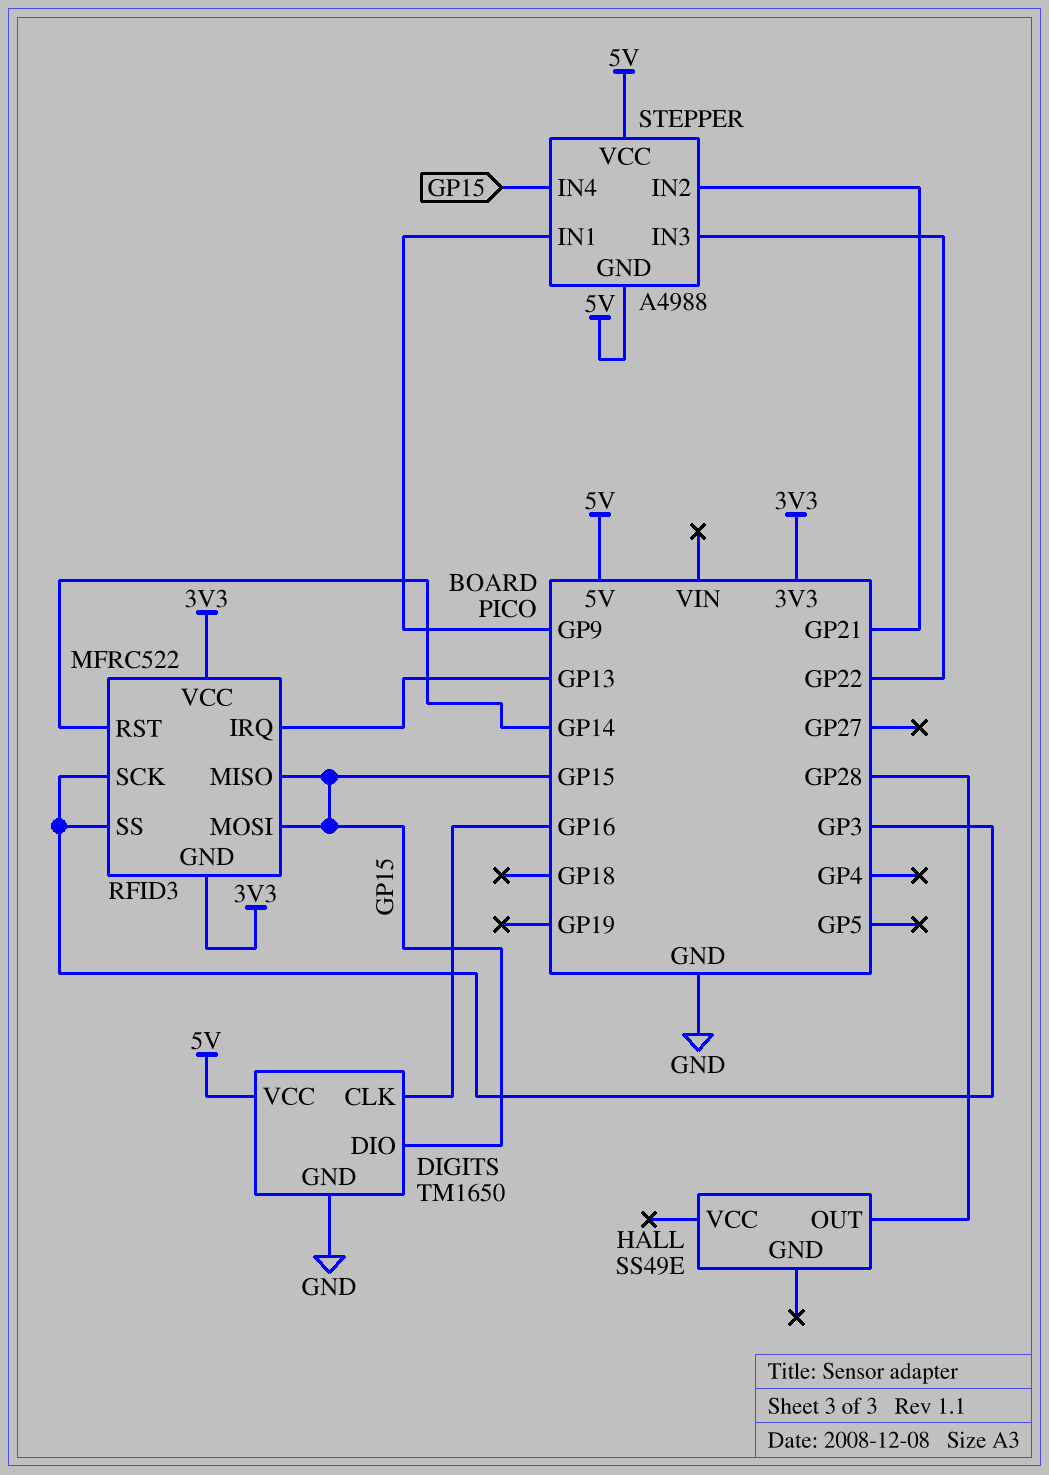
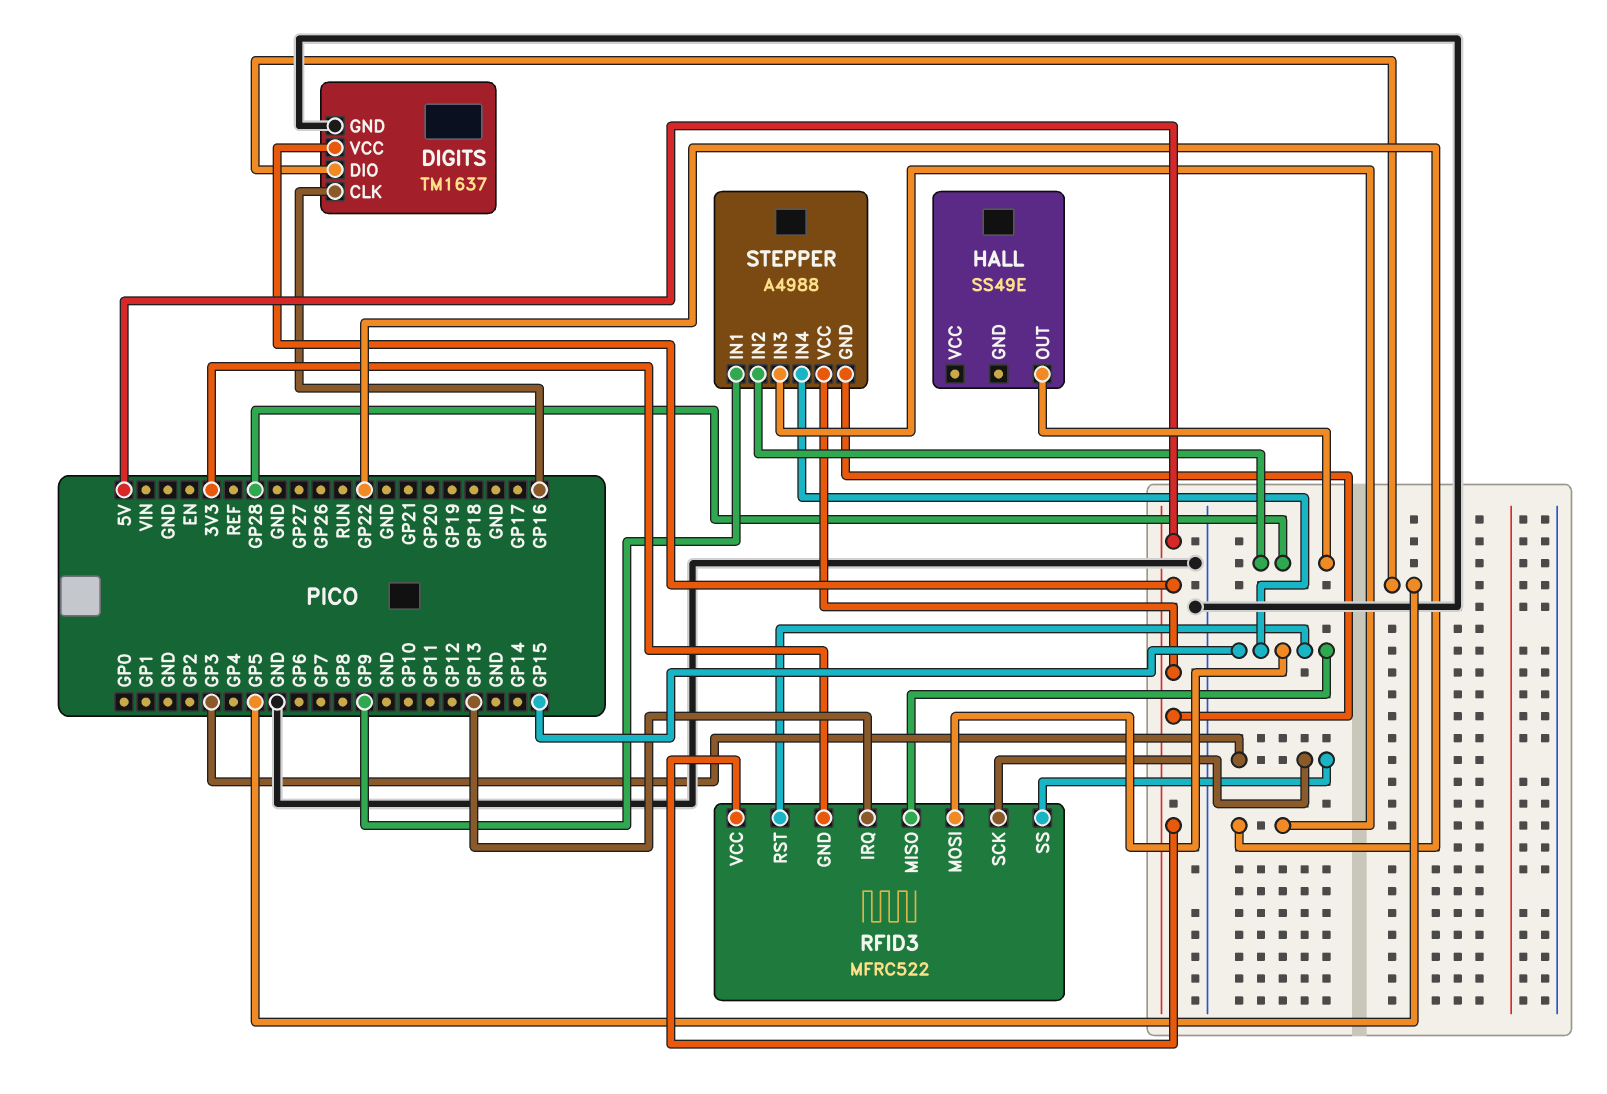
DIGITS: TM1650 -> TM1637
DIGITS pin DIO: GP15 -> GP5
RFID3 pin RST: GP14 -> GP15
RFID3 pin VCC: 3V3 -> 5V
STEPPER pin IN2: GP21 -> GP28

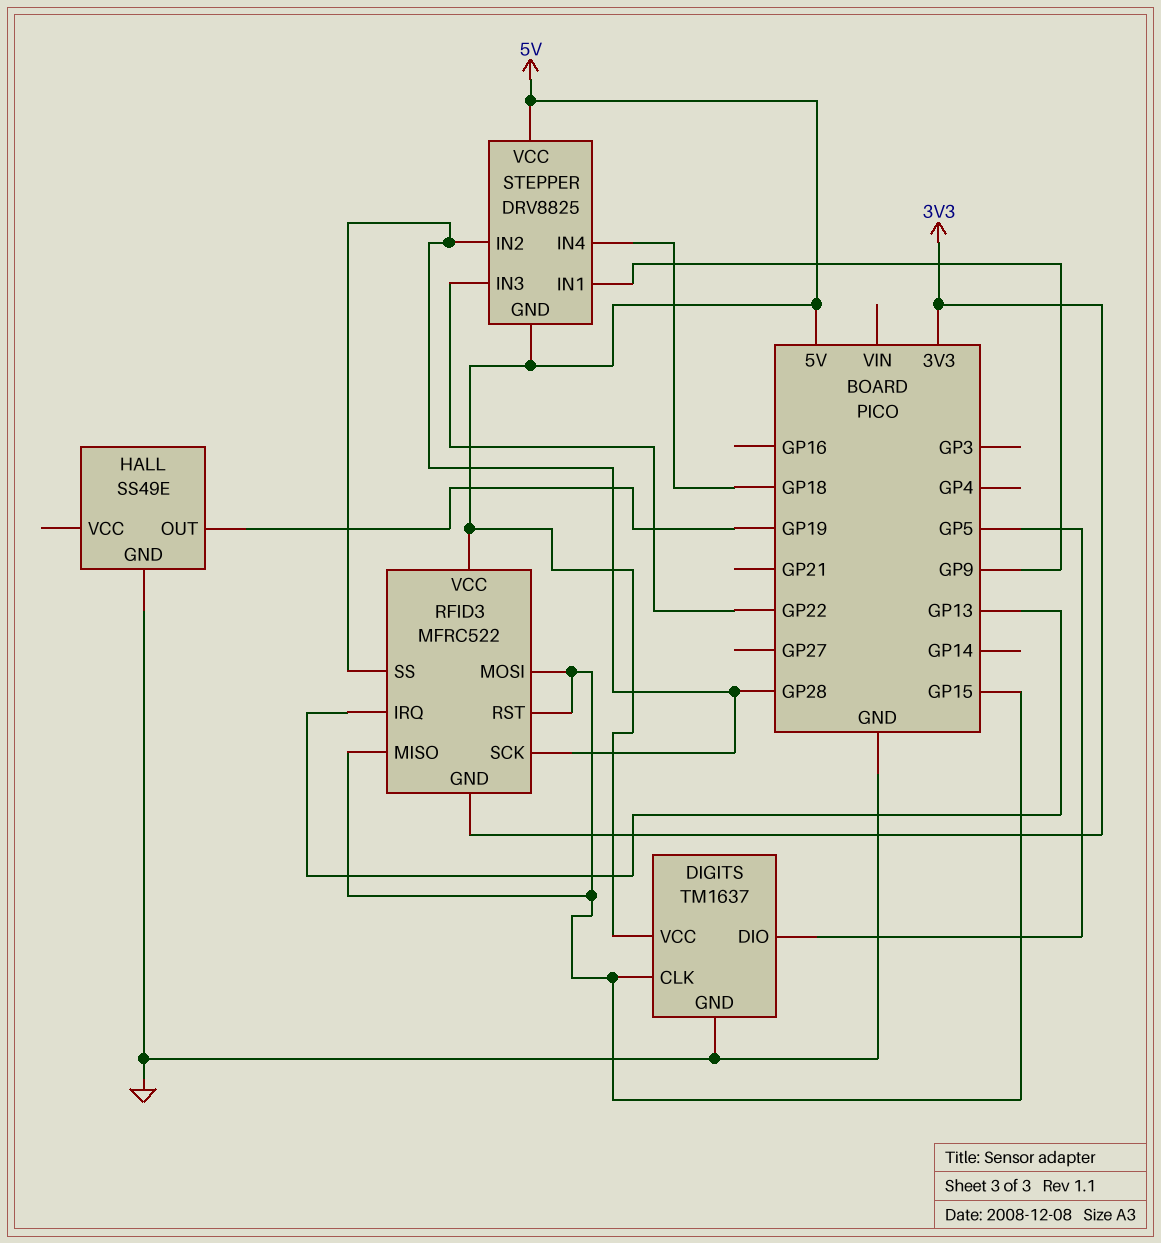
DIGITS pin CLK: GP16 -> GP15
HALL pin GND: none -> GND
HALL pin OUT: GP28 -> GP19
RFID3 pin SCK: GP3 -> GP28
RFID3 pin SS: GP3 -> GP28
STEPPER: A4988 -> DRV8825
STEPPER pin IN4: GP15 -> GP18

